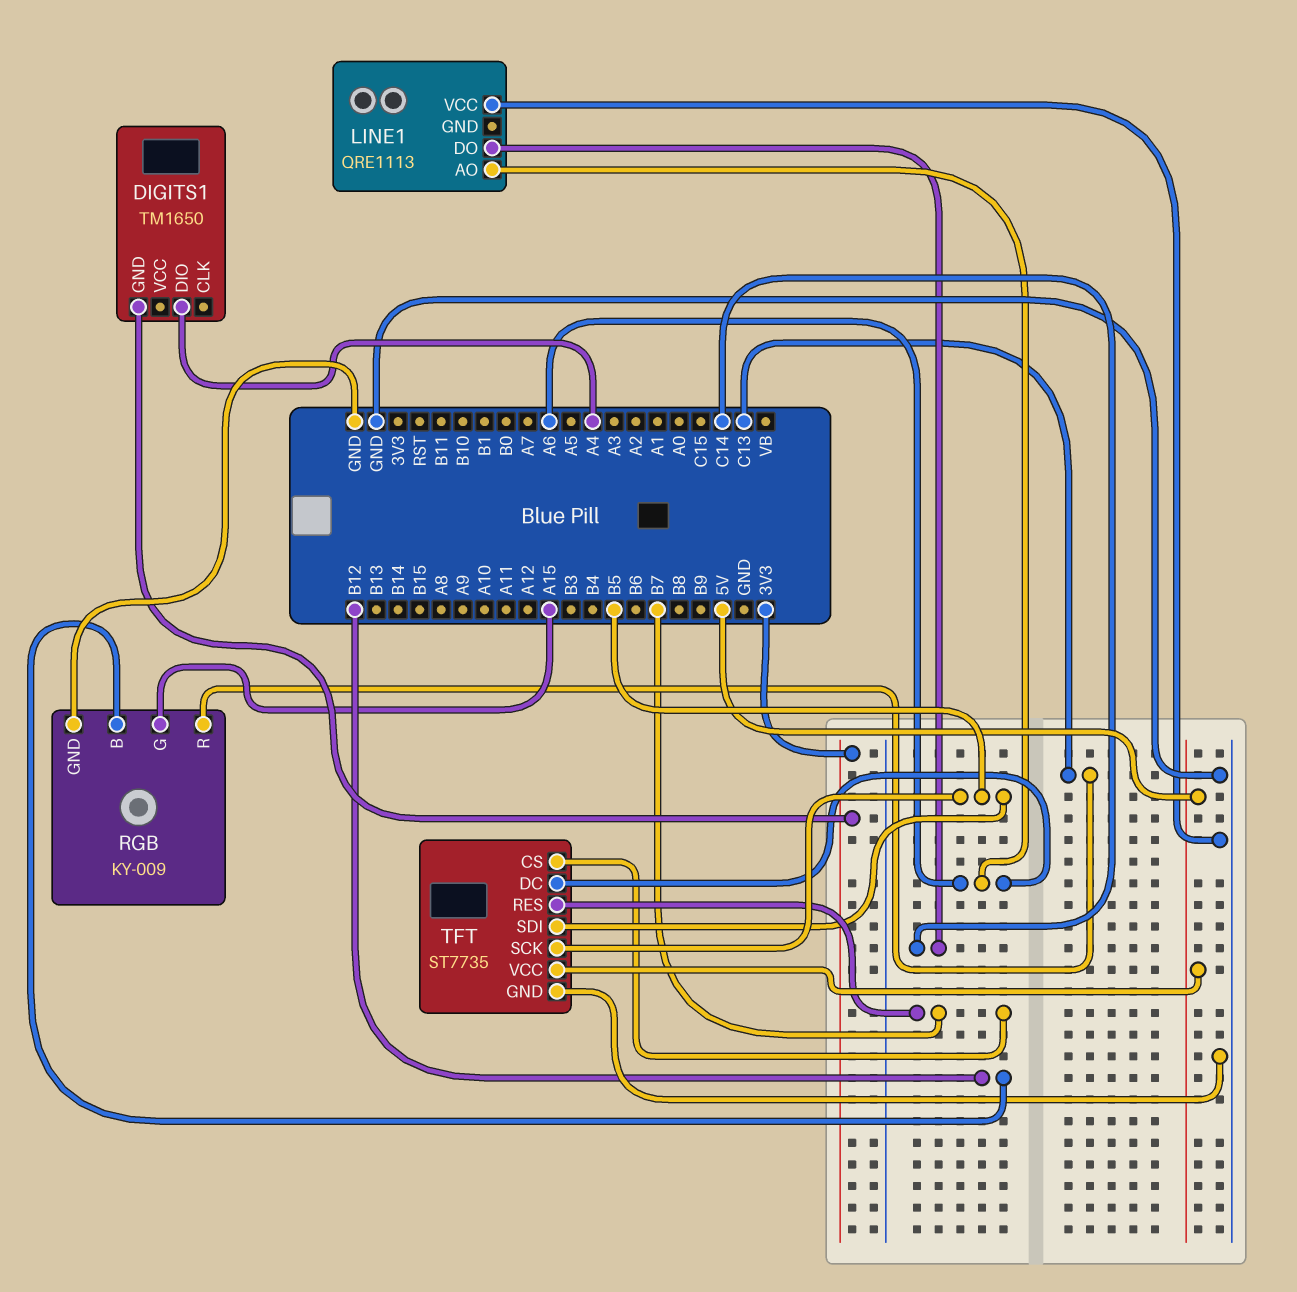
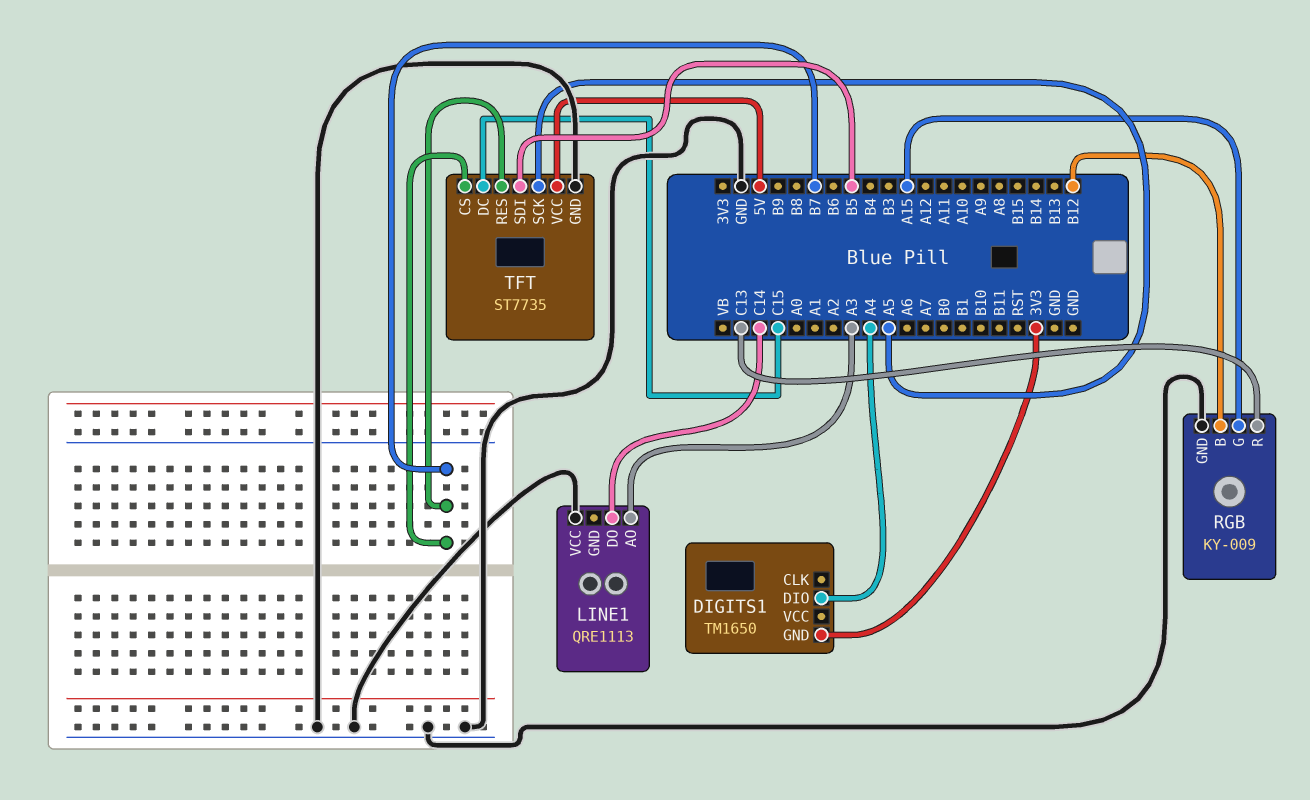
LINE1 pin AO: A6 -> A3
TFT pin DC: A6 -> C15
TFT pin SCK: B5 -> A5

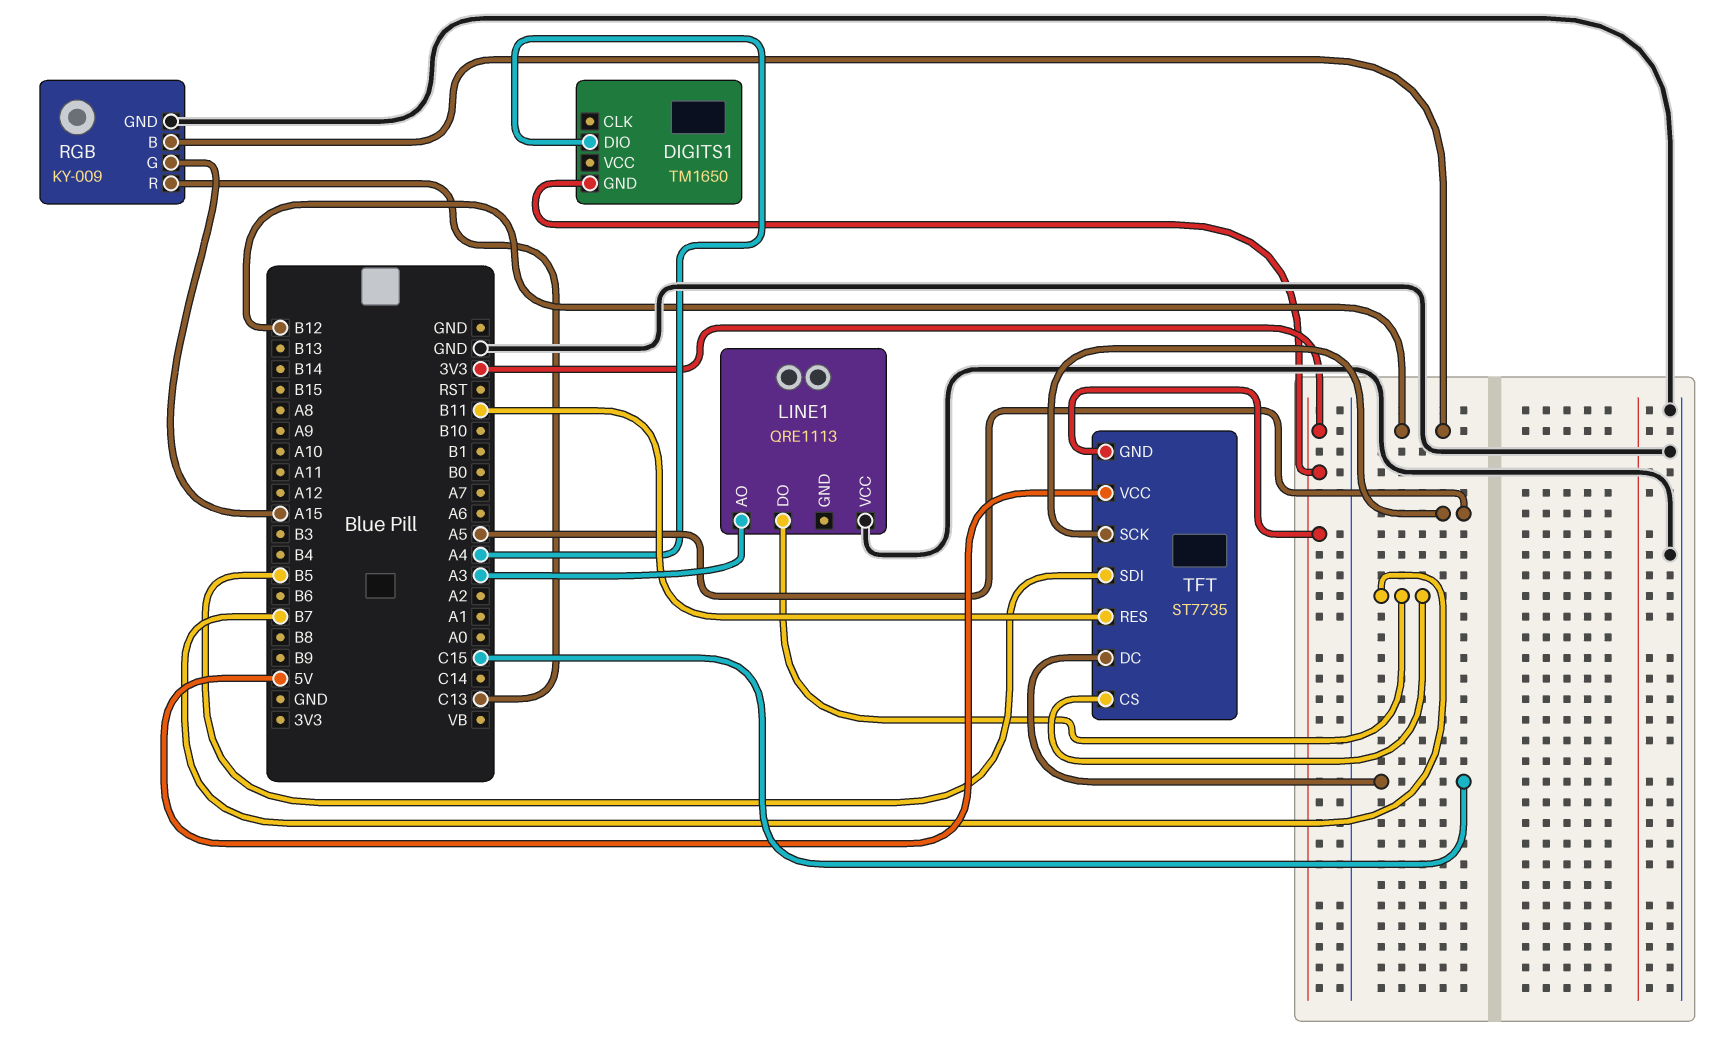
LINE1 pin DO: C14 -> B7
TFT pin GND: GND -> 3V3
TFT pin RES: B7 -> B11

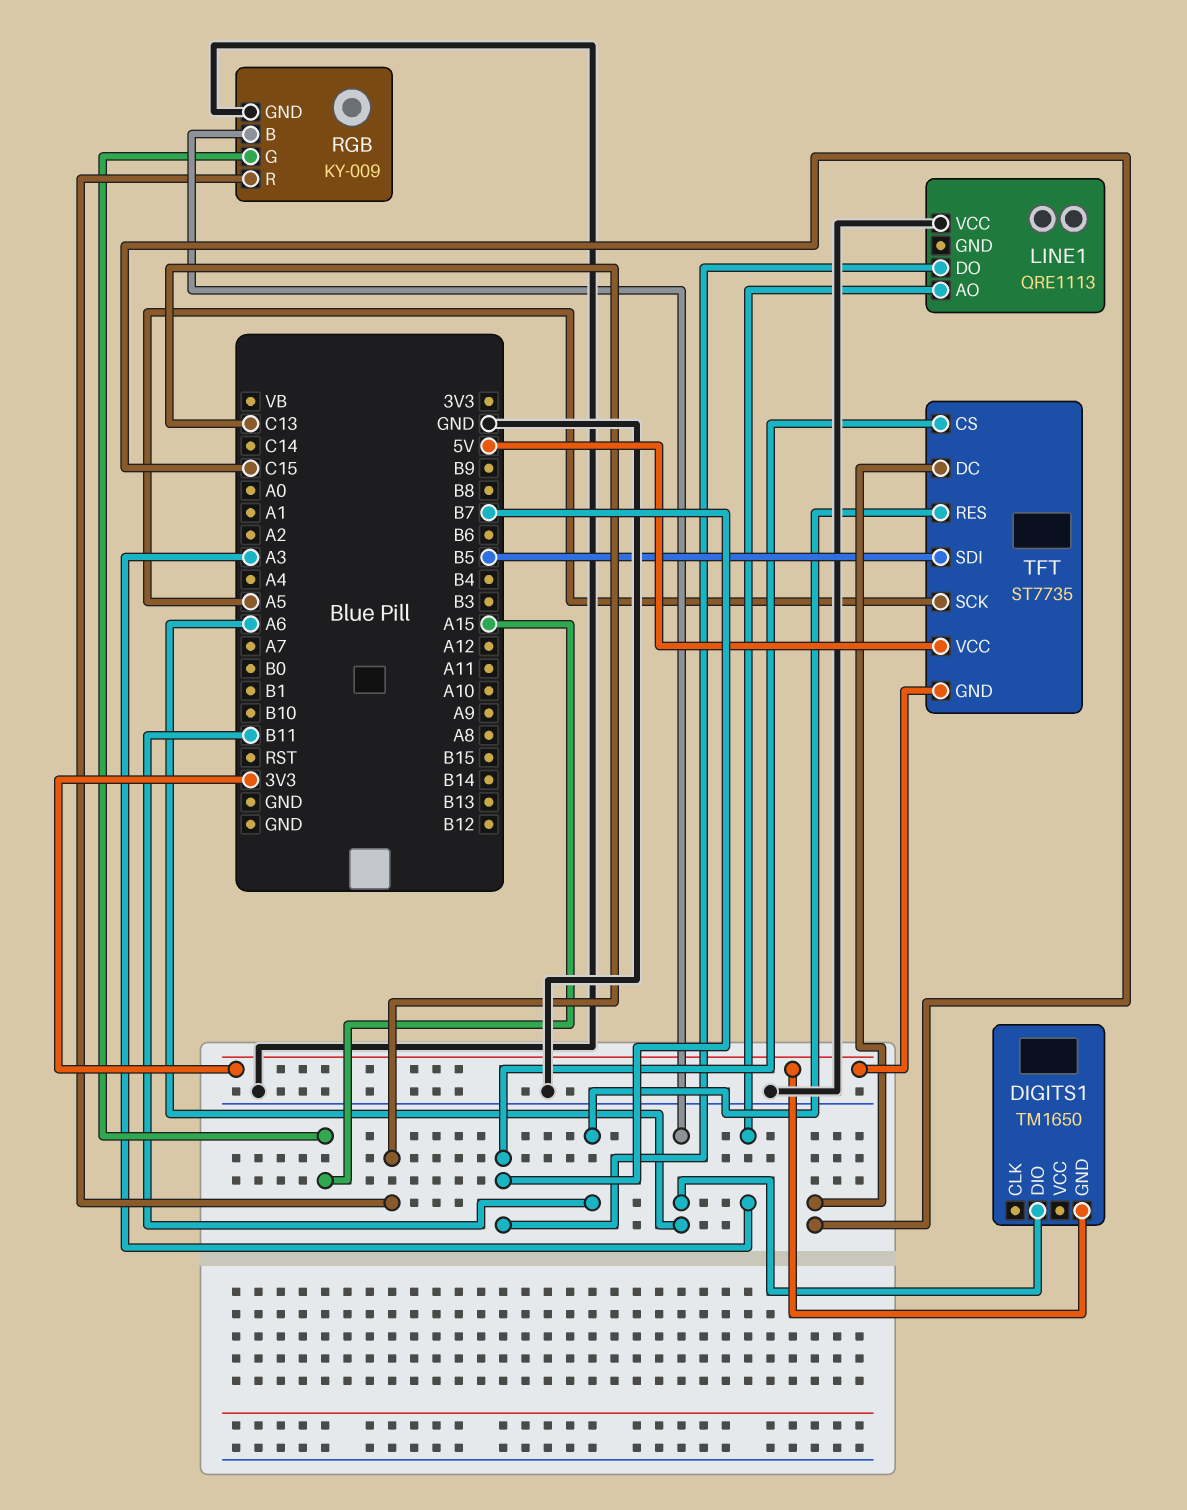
DIGITS1 pin DIO: A4 -> A6
RGB pin B: B12 -> A6

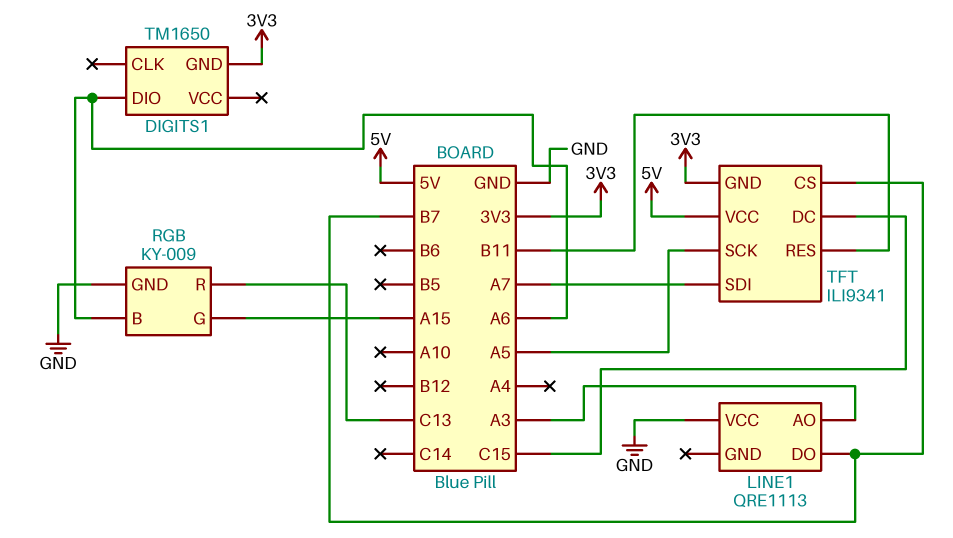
TFT: ST7735 -> ILI9341
TFT pin SDI: B5 -> A7

